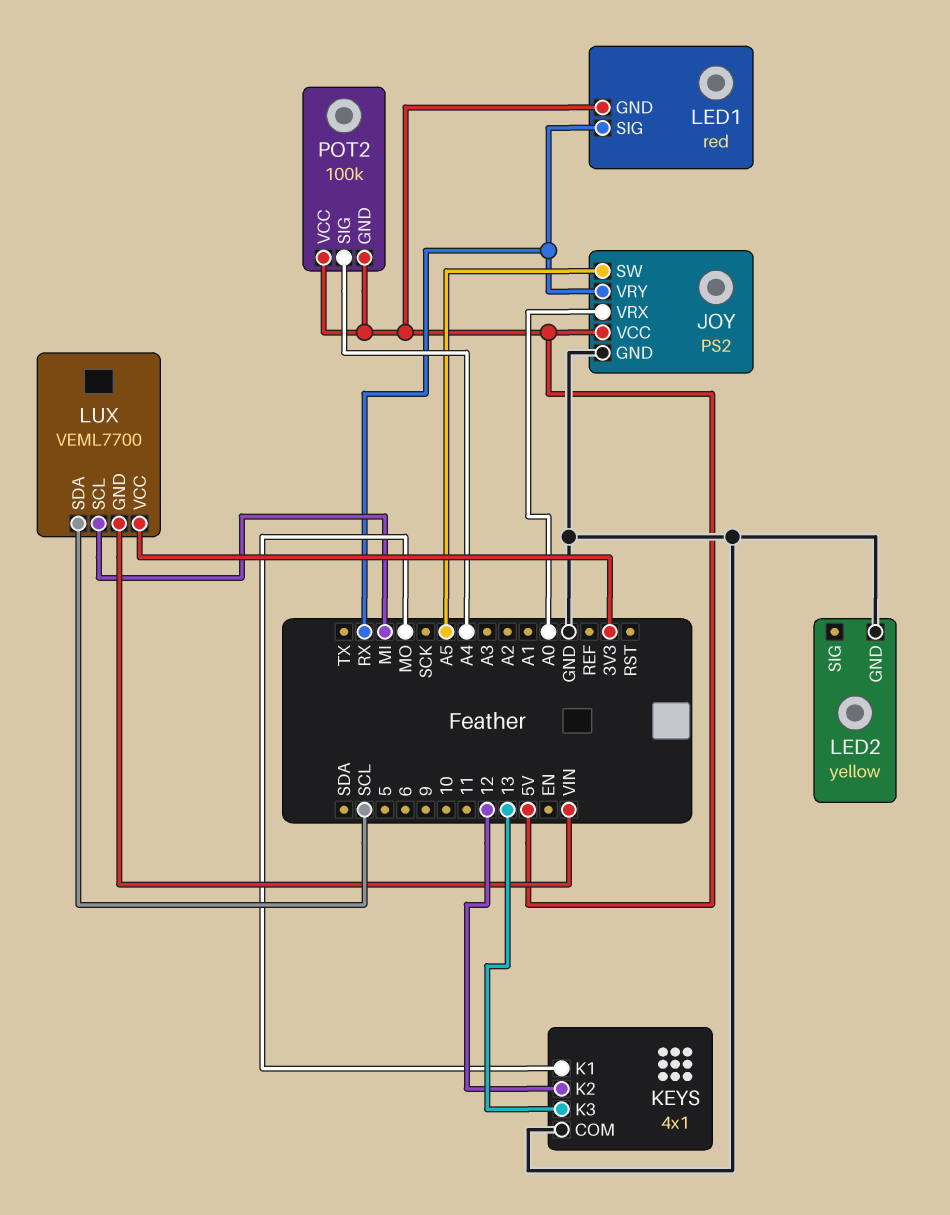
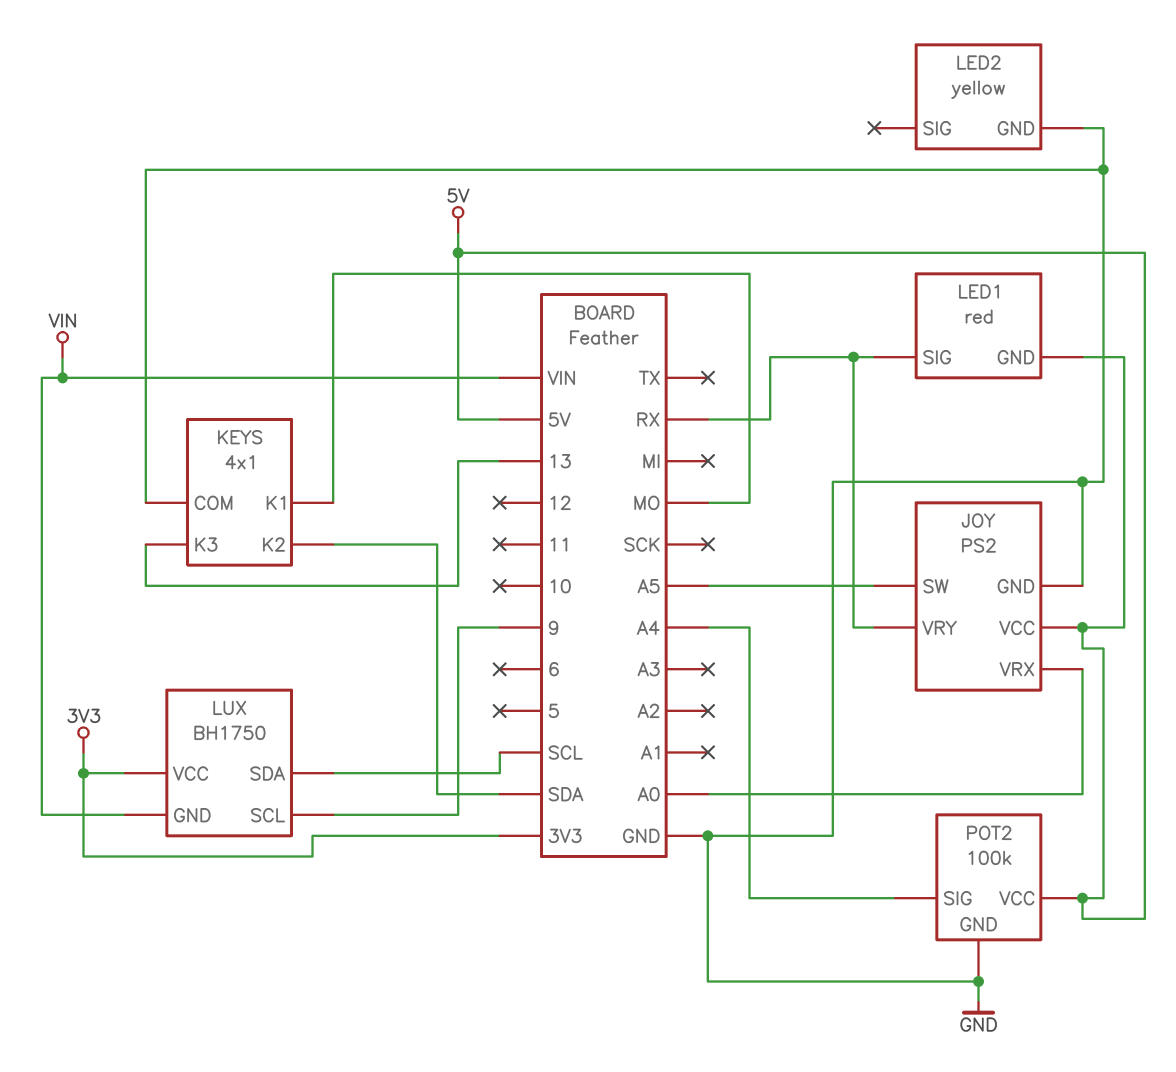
KEYS pin K2: 12 -> SDA
LUX: VEML7700 -> BH1750
LUX pin SCL: MI -> 9
POT2 pin GND: 5V -> GND

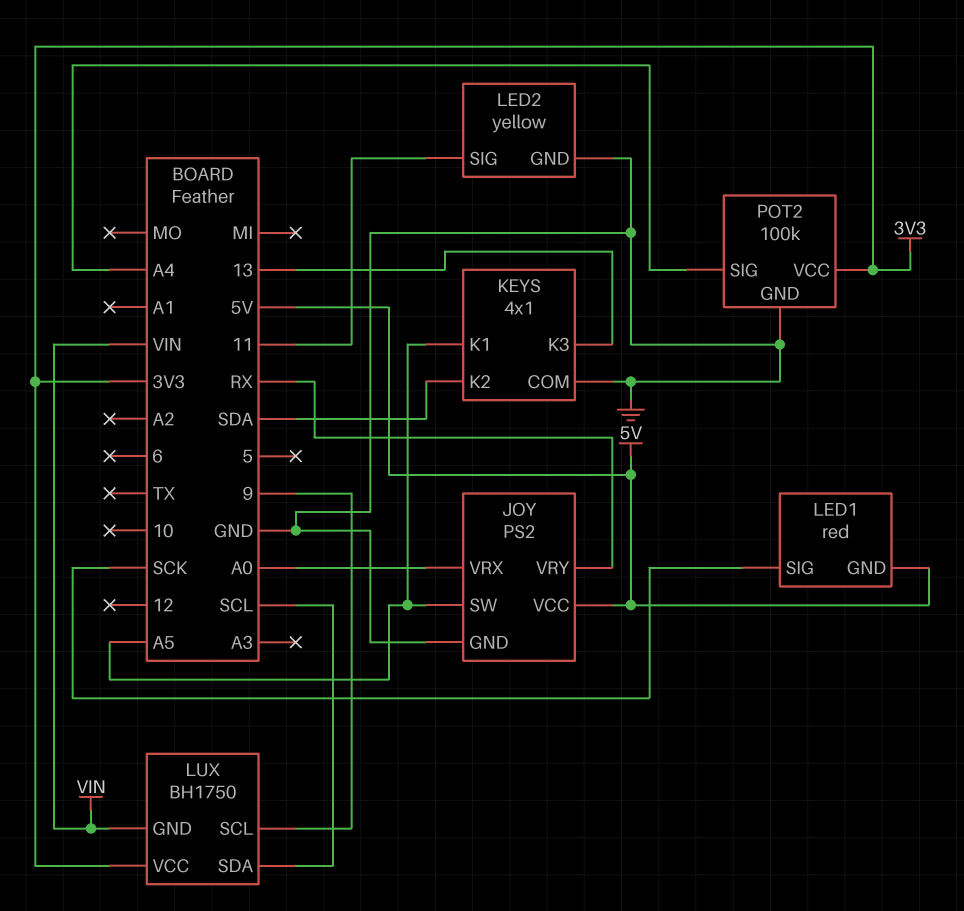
KEYS pin K1: MO -> A5
LED1 pin SIG: RX -> SCK
LED2 pin SIG: none -> 11
POT2 pin VCC: 5V -> 3V3

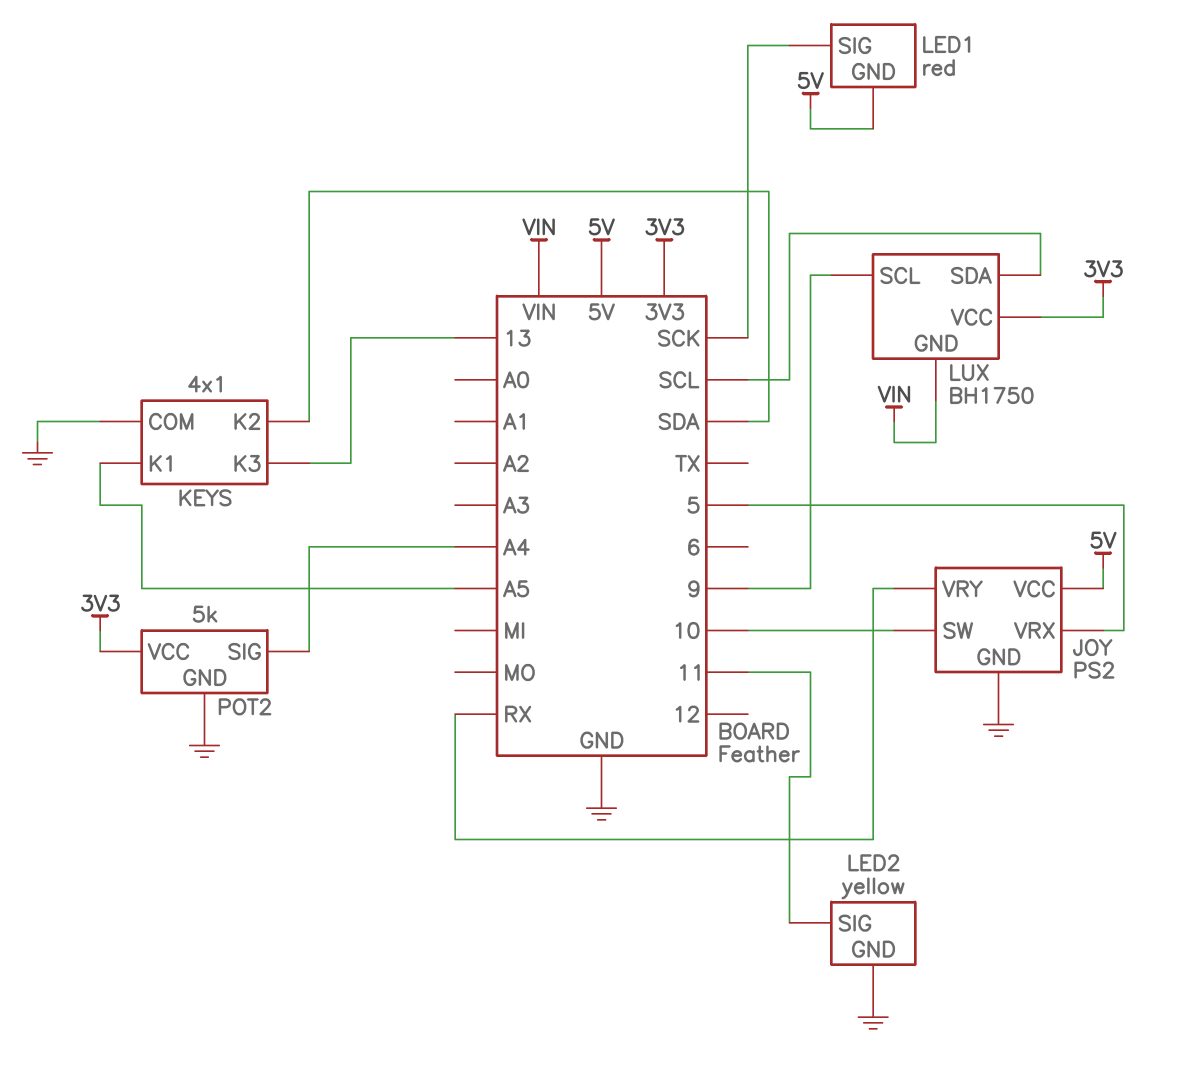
JOY pin SW: A5 -> 10
JOY pin VRX: A0 -> 5
POT2: 100k -> 5k

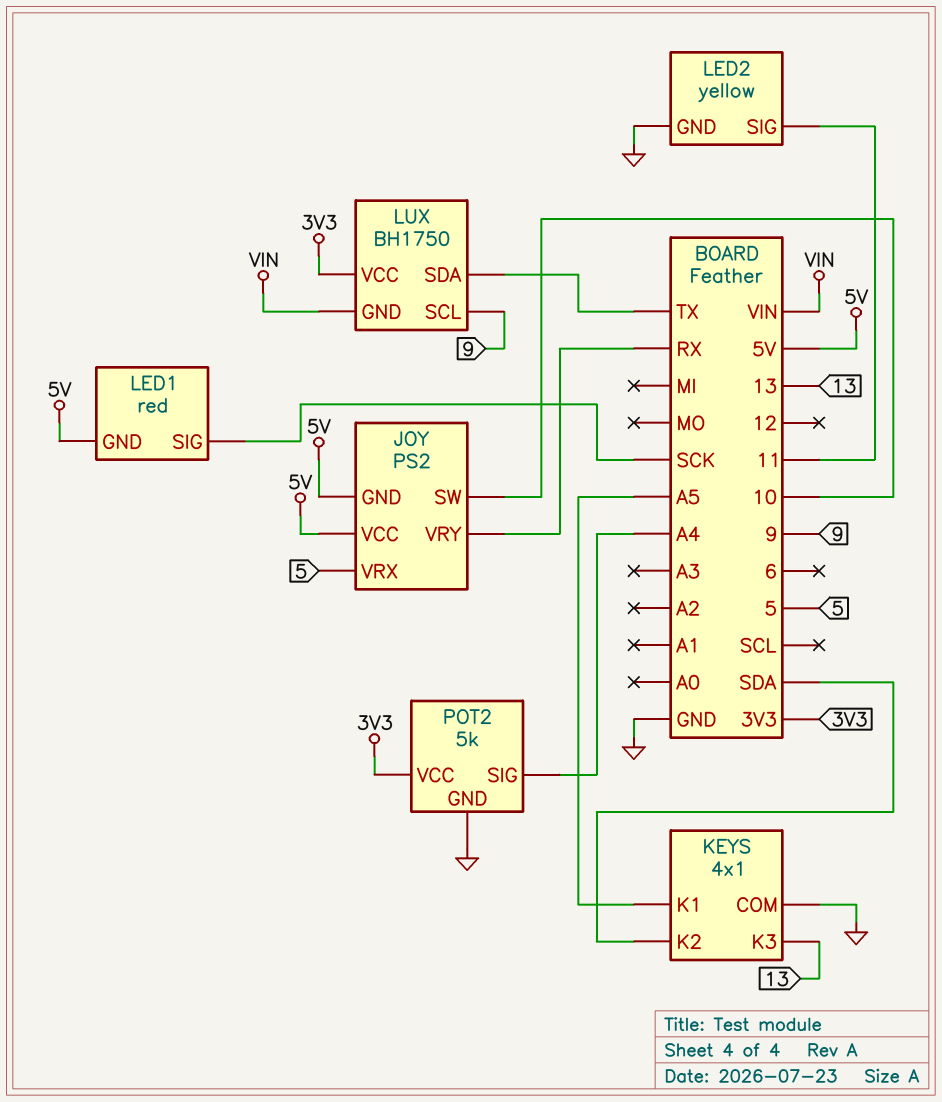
JOY pin GND: GND -> 5V
LUX pin SDA: SCL -> TX

